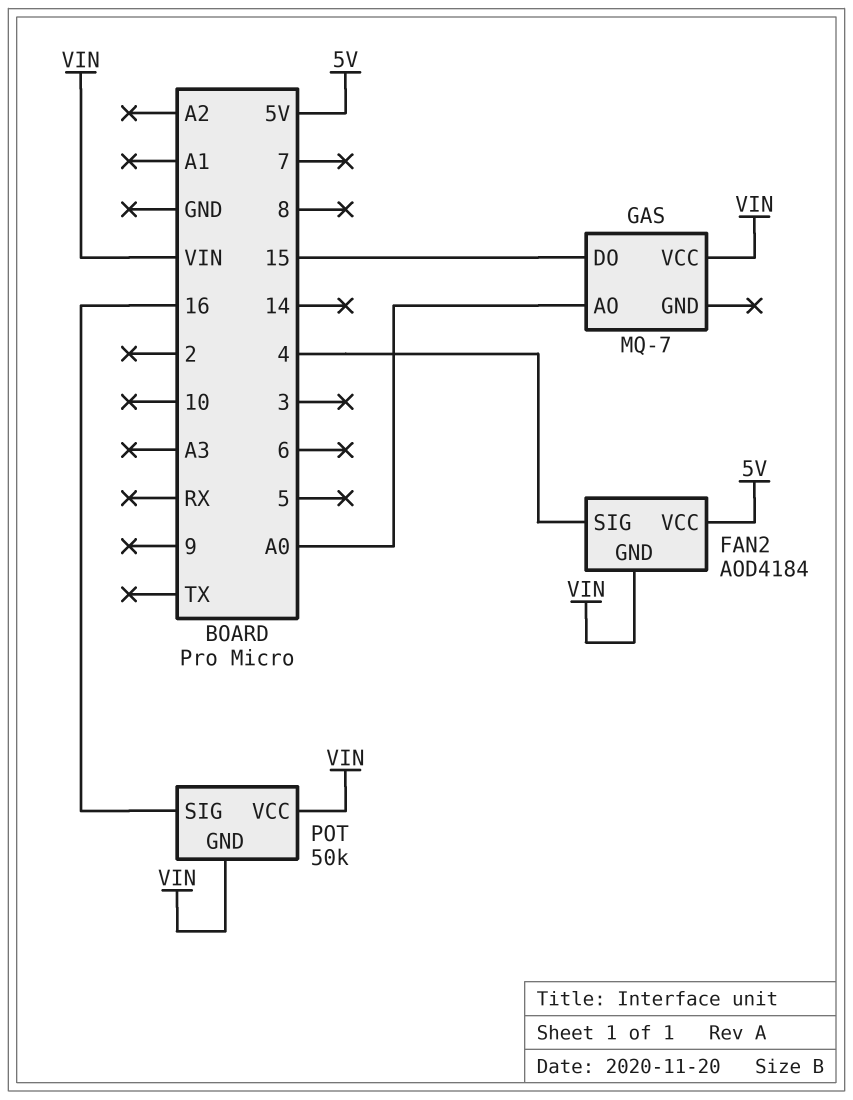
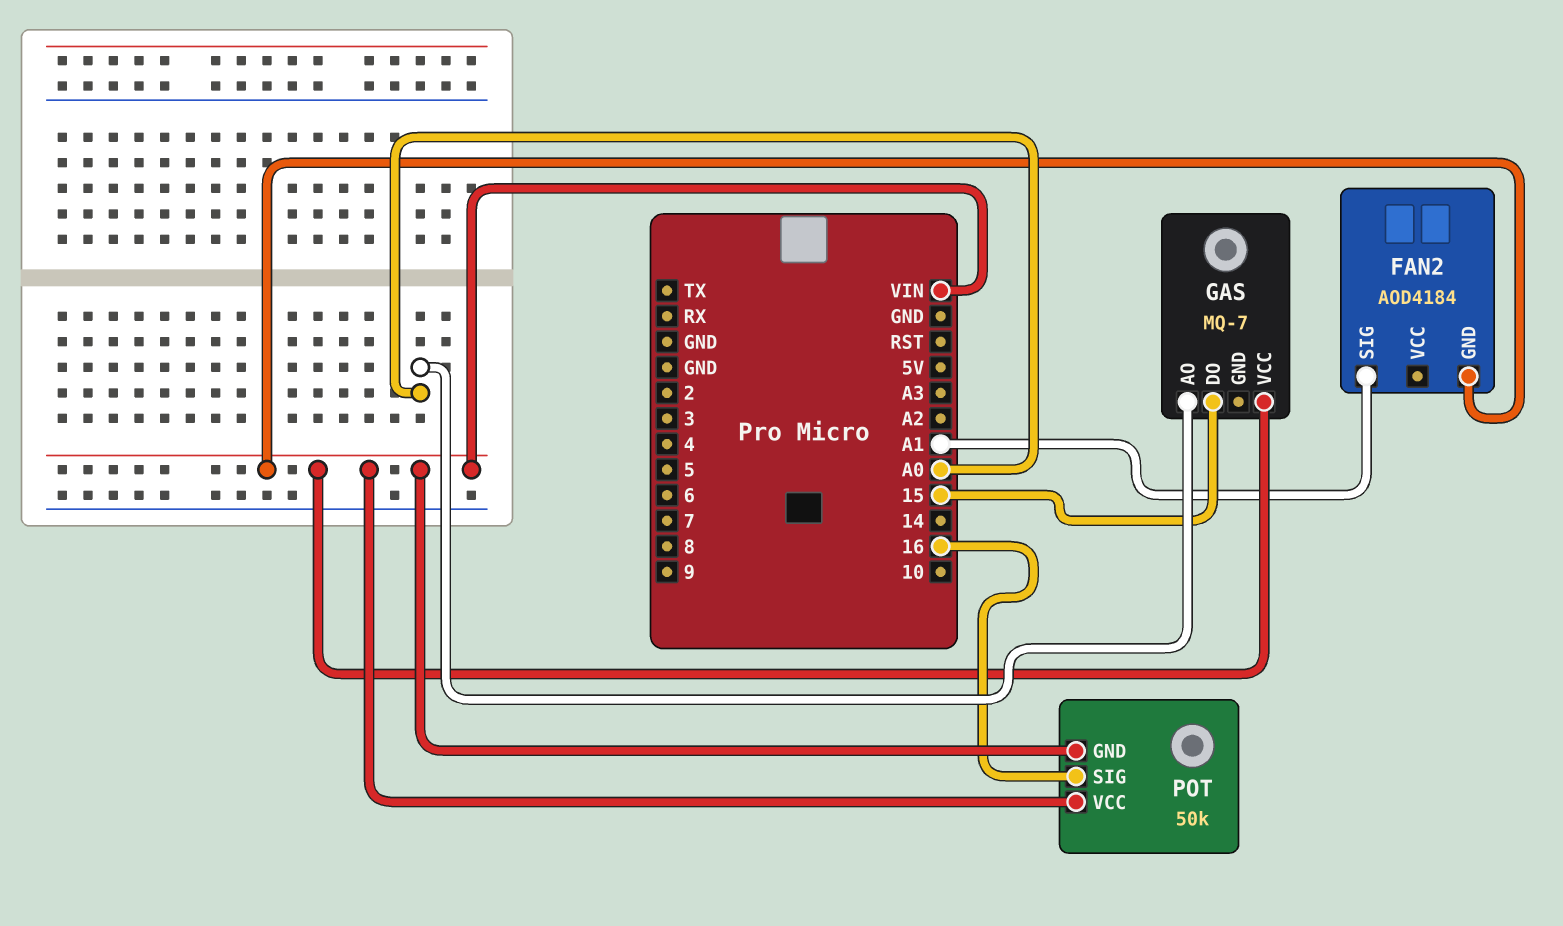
FAN2 pin SIG: 4 -> A1
FAN2 pin VCC: 5V -> none

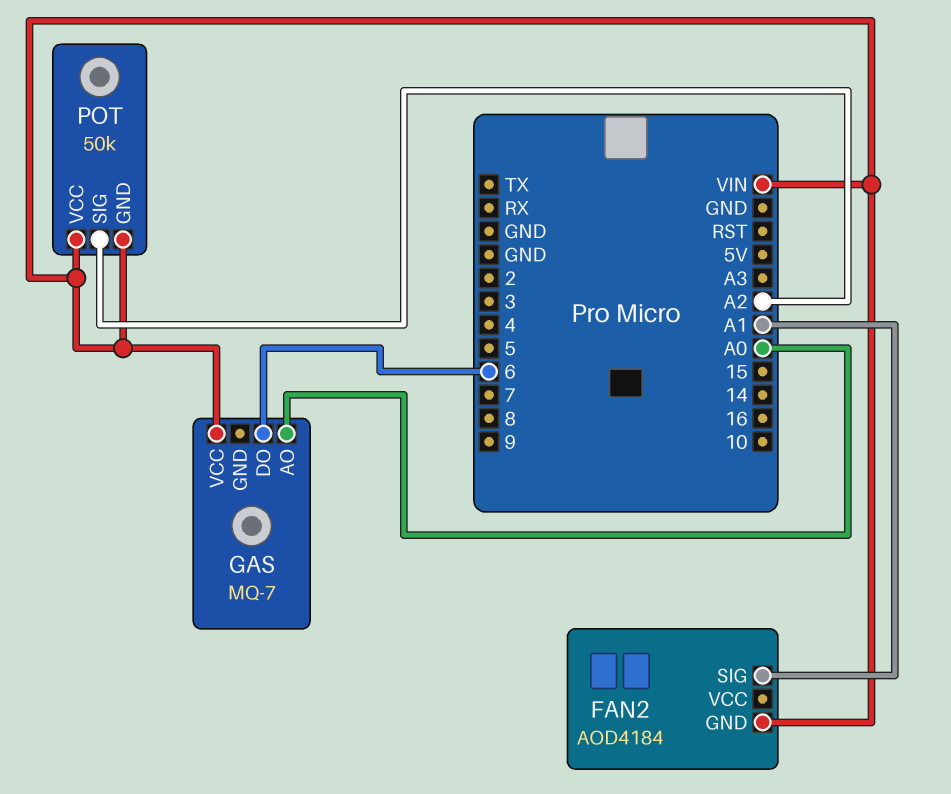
GAS pin DO: 15 -> 6
POT pin SIG: 16 -> A2

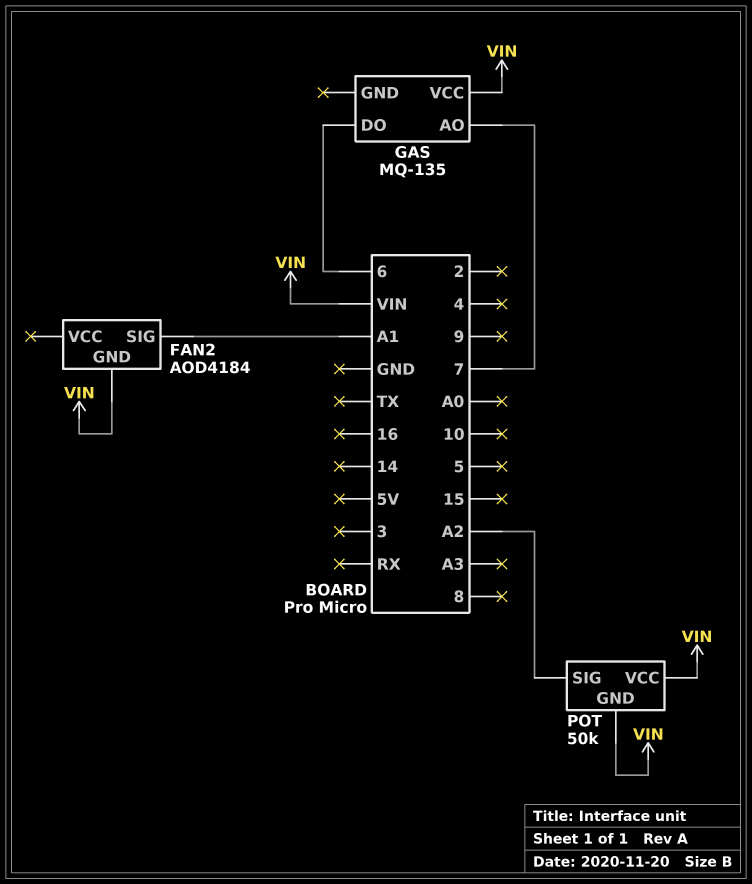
GAS: MQ-7 -> MQ-135
GAS pin AO: A0 -> 7

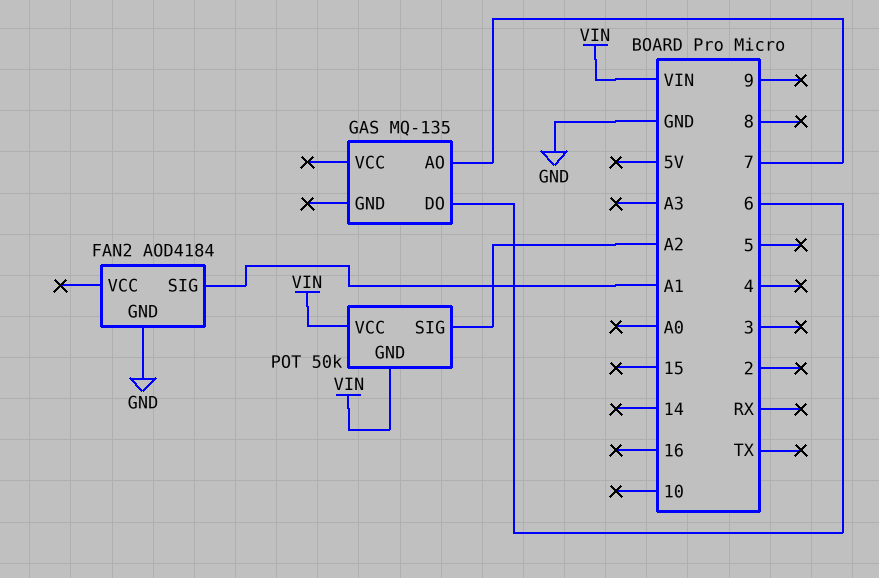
FAN2 pin GND: VIN -> GND
GAS pin VCC: VIN -> none

